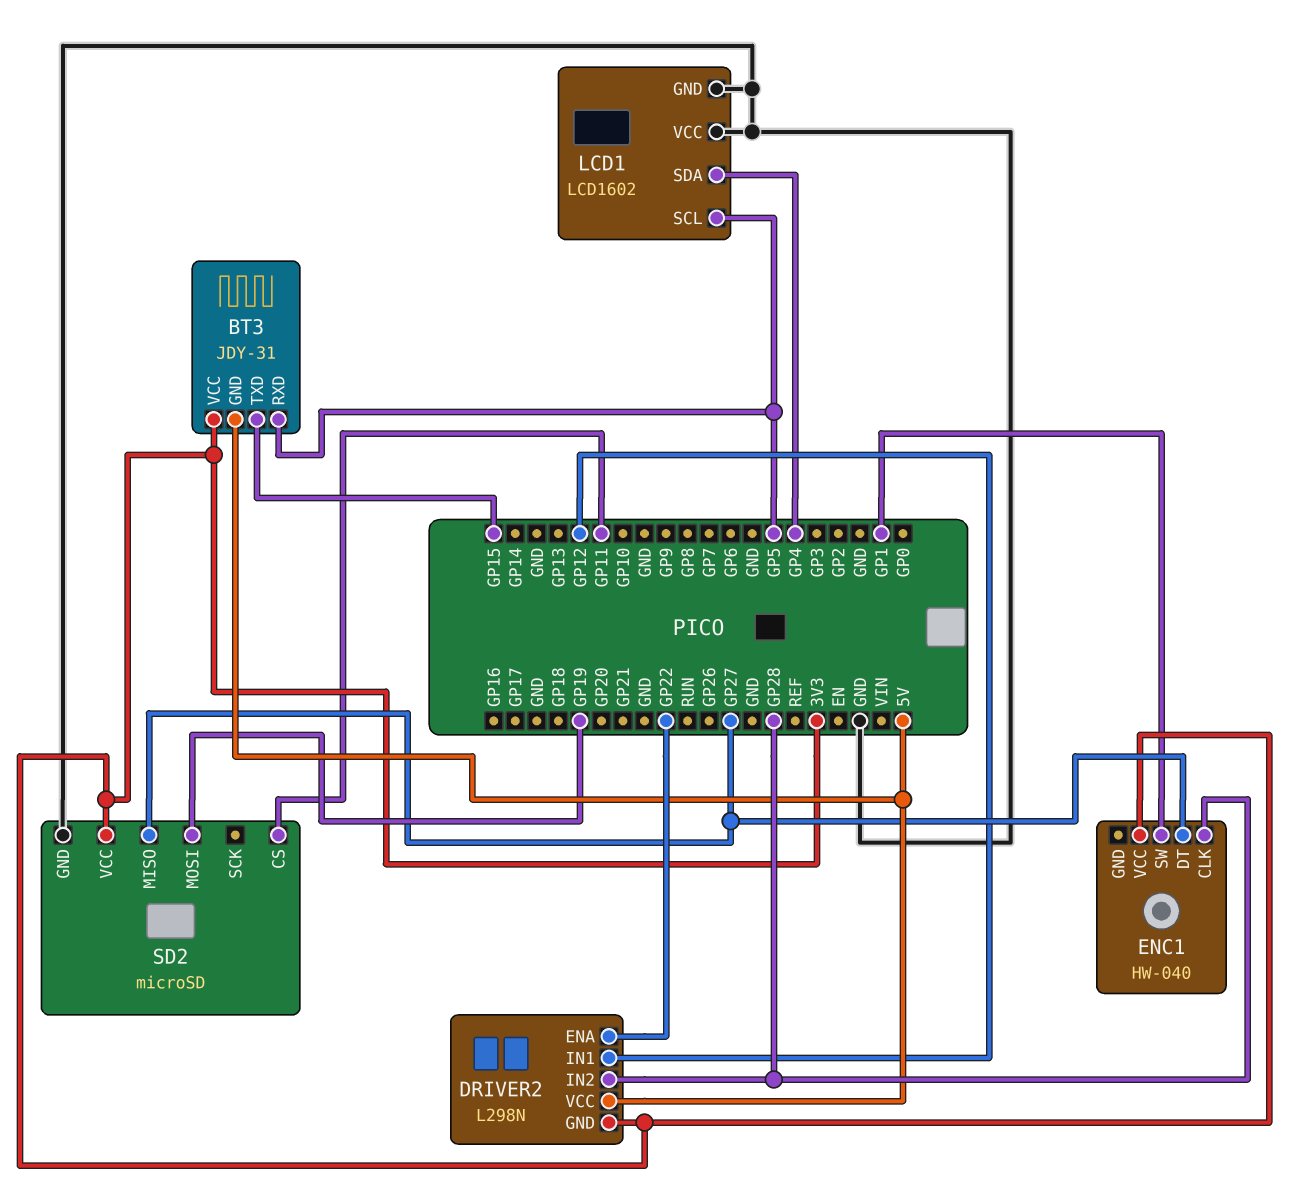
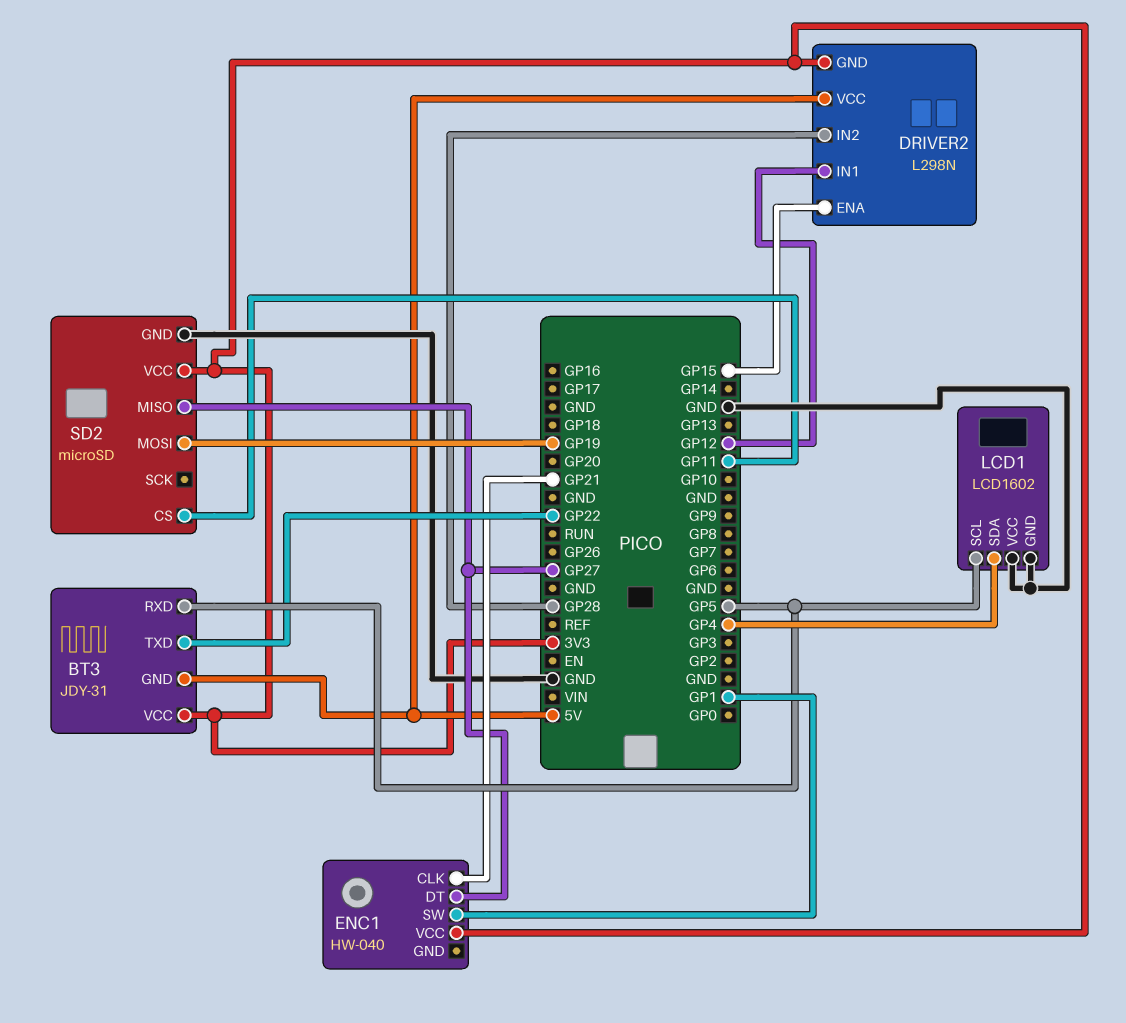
BT3 pin TXD: GP15 -> GP22
DRIVER2 pin ENA: GP22 -> GP15
ENC1 pin CLK: GP28 -> GP21

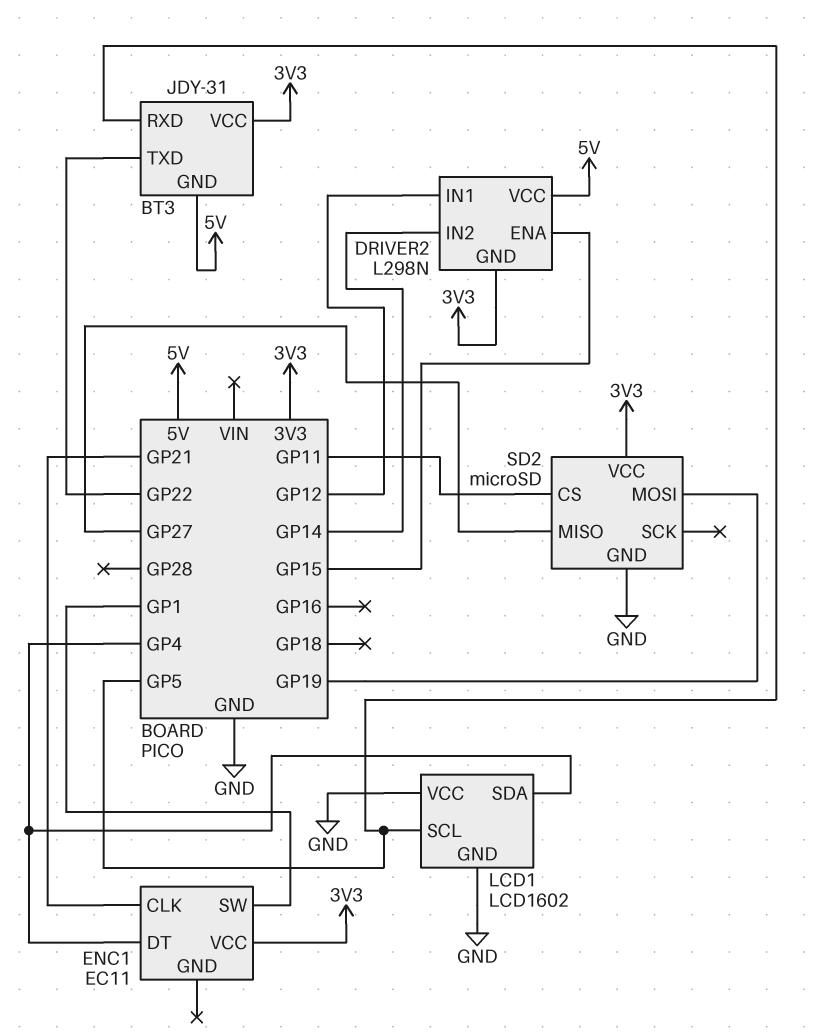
DRIVER2 pin IN2: GP28 -> GP14
ENC1: HW-040 -> EC11
ENC1 pin DT: GP27 -> GP4

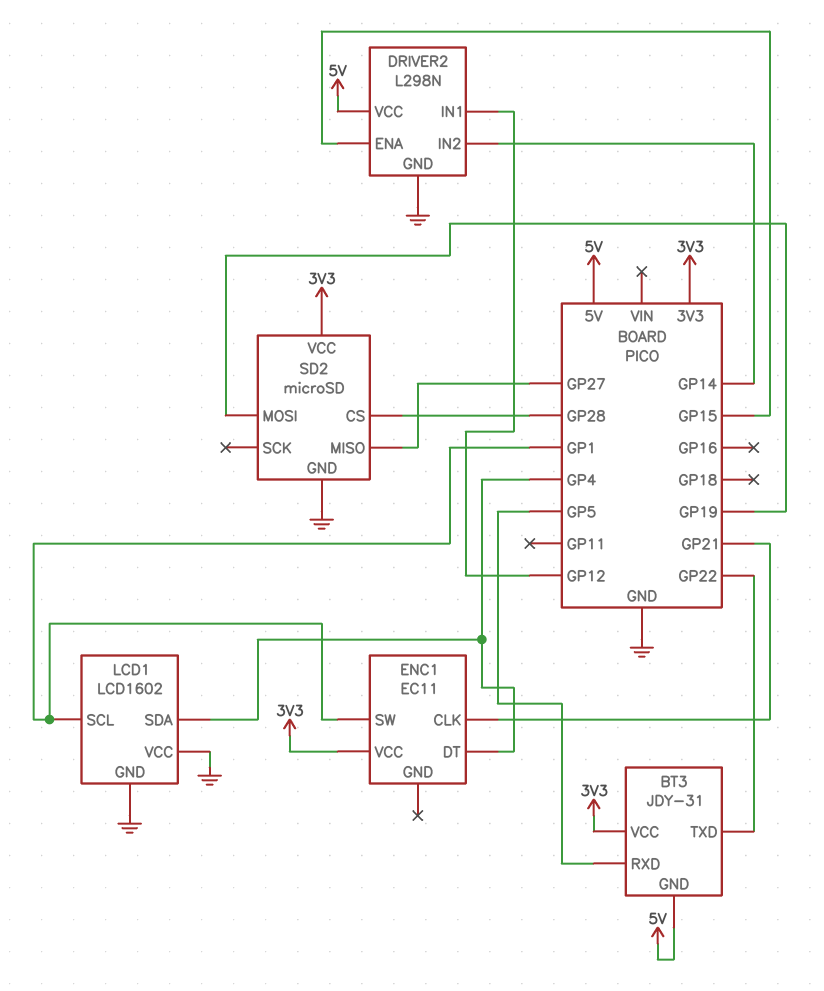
DRIVER2 pin GND: 3V3 -> GND
LCD1 pin SCL: GP5 -> GP1
SD2 pin CS: GP11 -> GP28

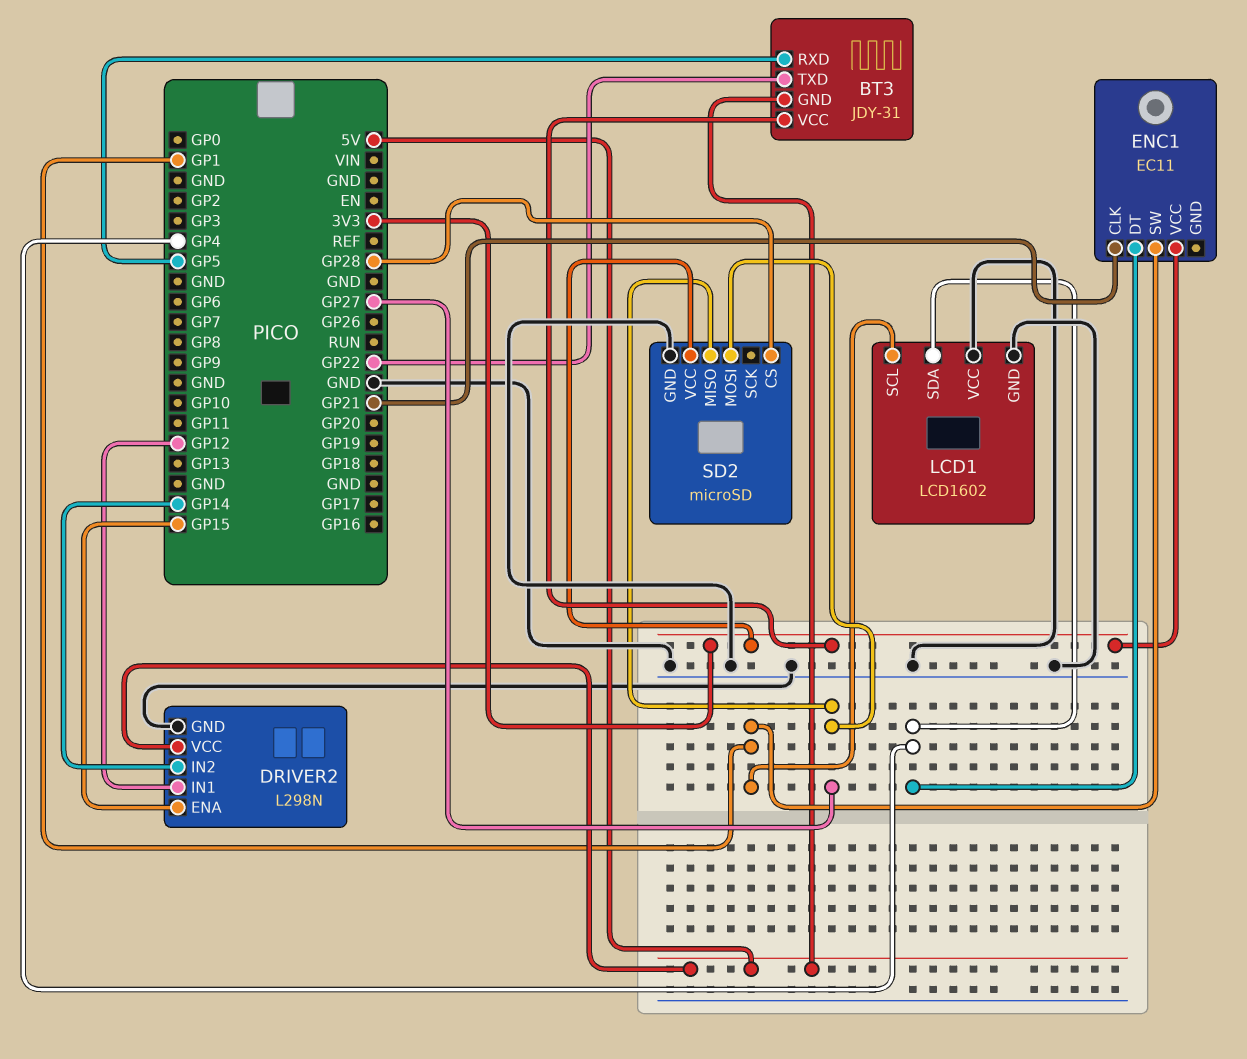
SD2 pin MOSI: GP19 -> GP27

